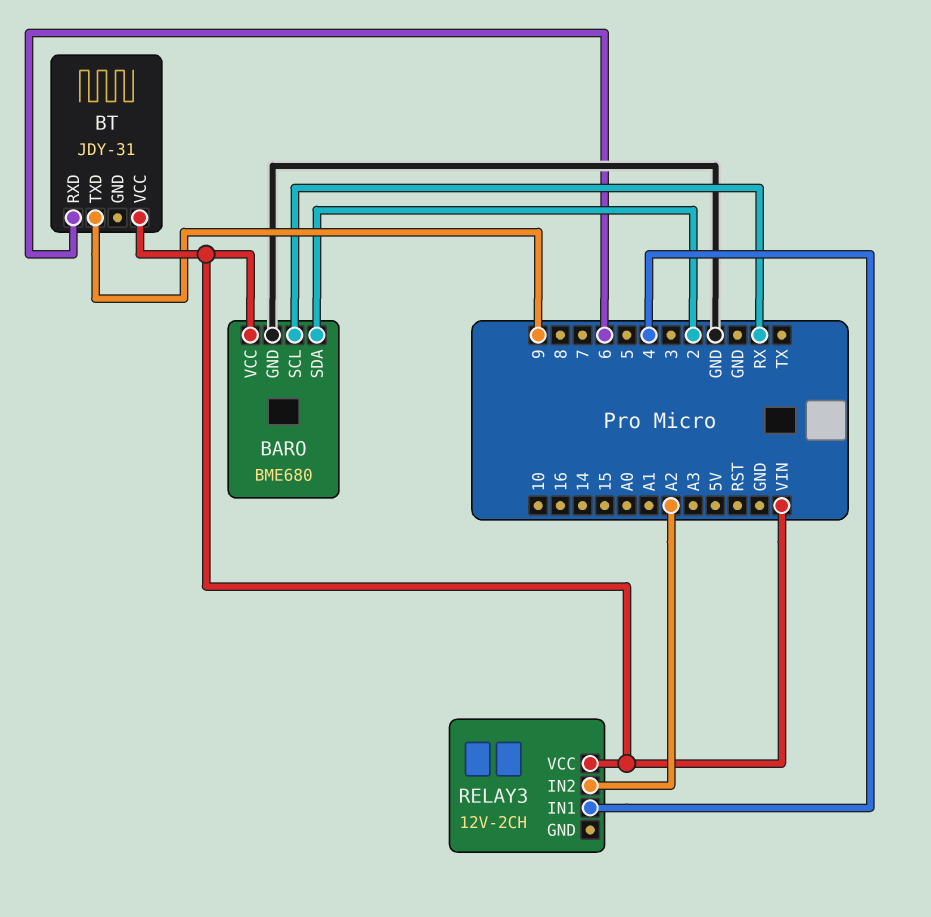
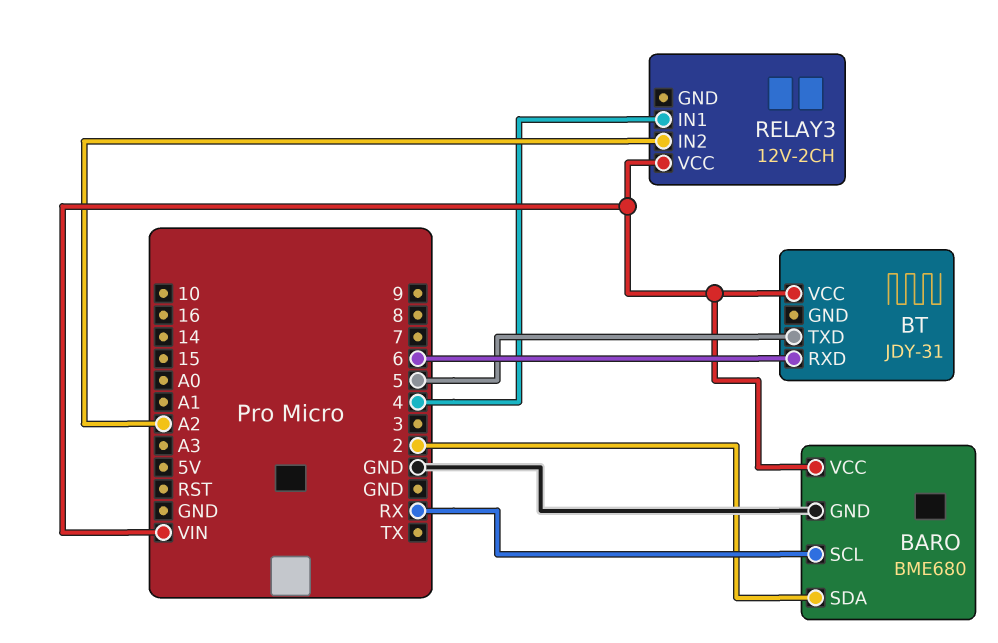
BT pin TXD: 9 -> 5

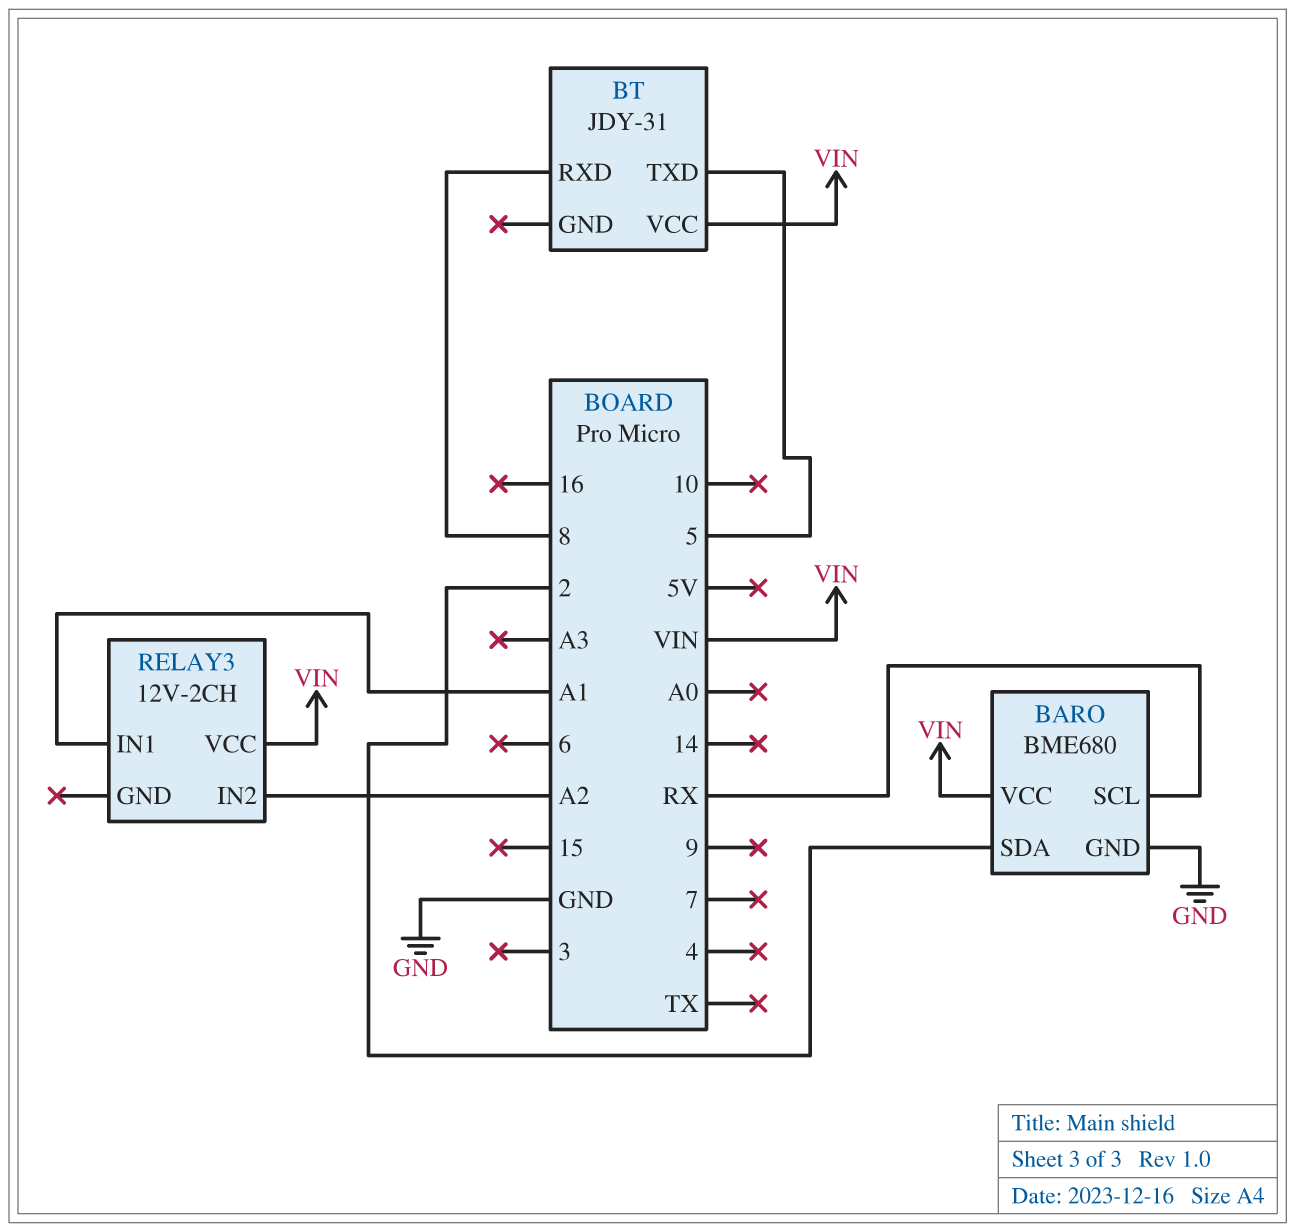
BT pin RXD: 6 -> 8
RELAY3 pin IN1: 4 -> A1

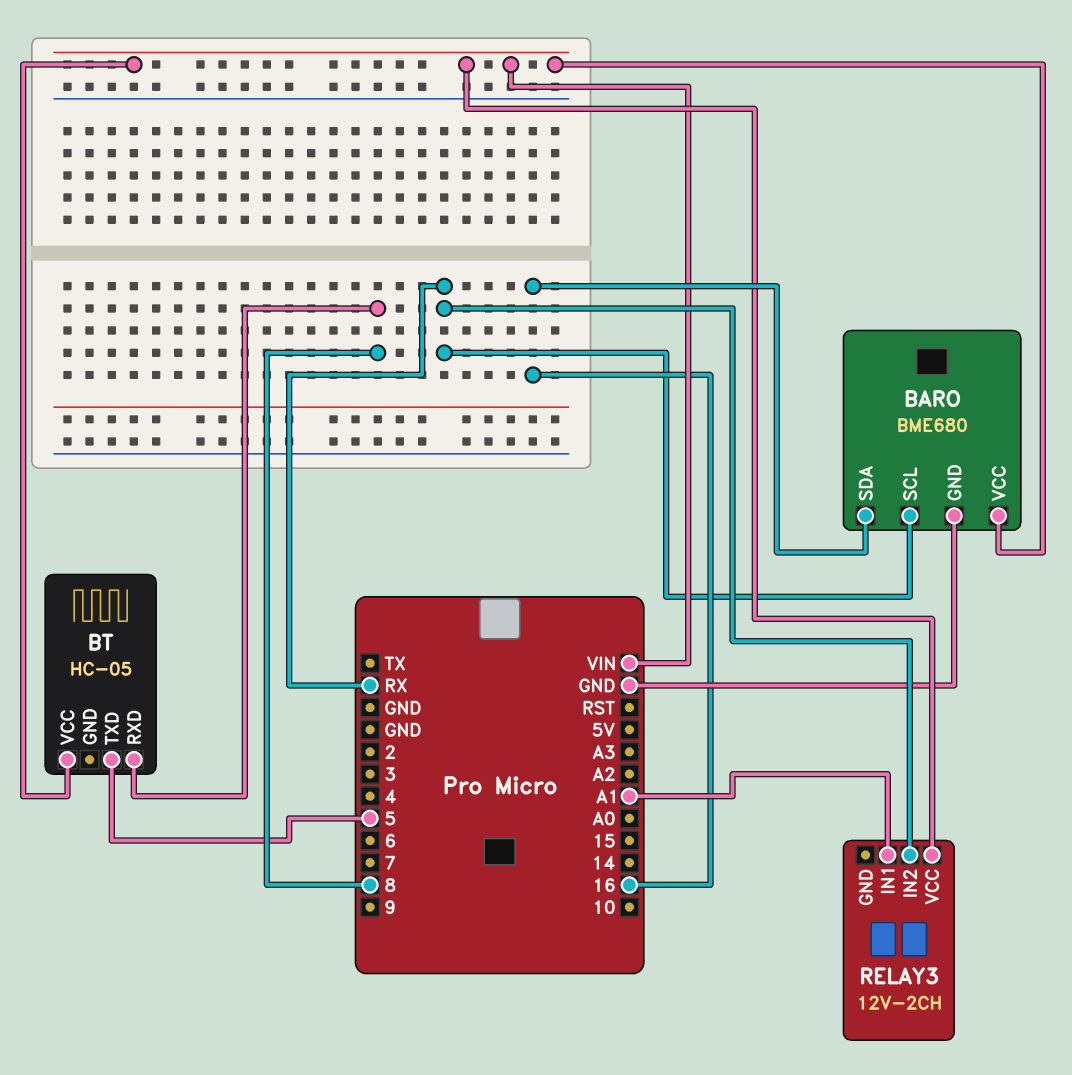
BARO pin SDA: 2 -> 16
BT: JDY-31 -> HC-05
RELAY3 pin IN2: A2 -> RX

